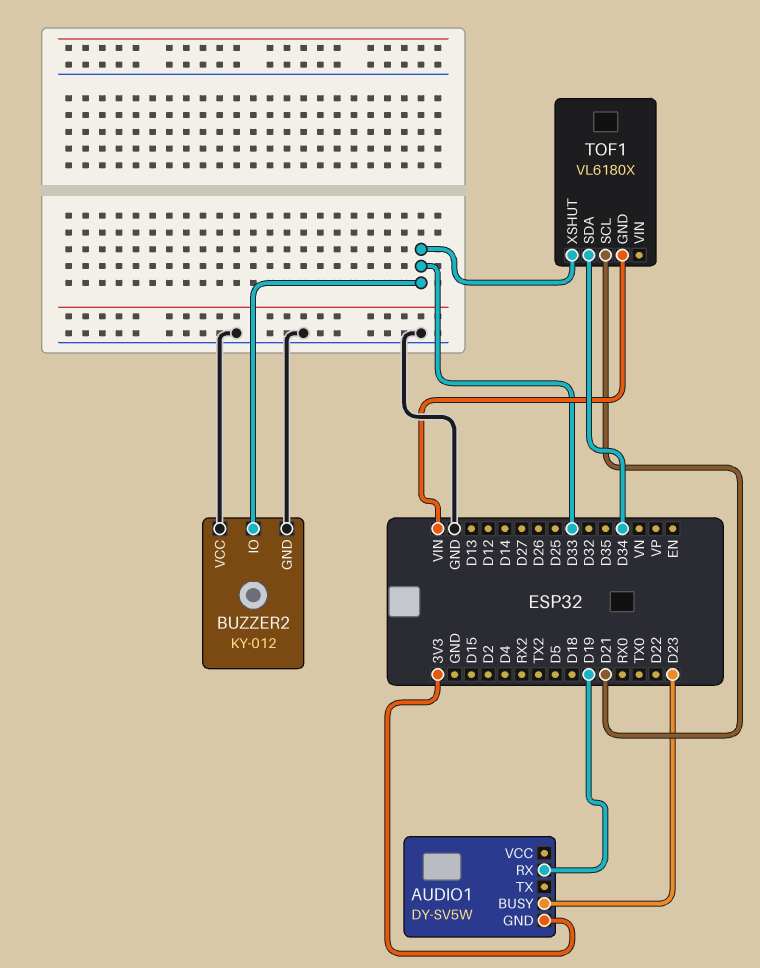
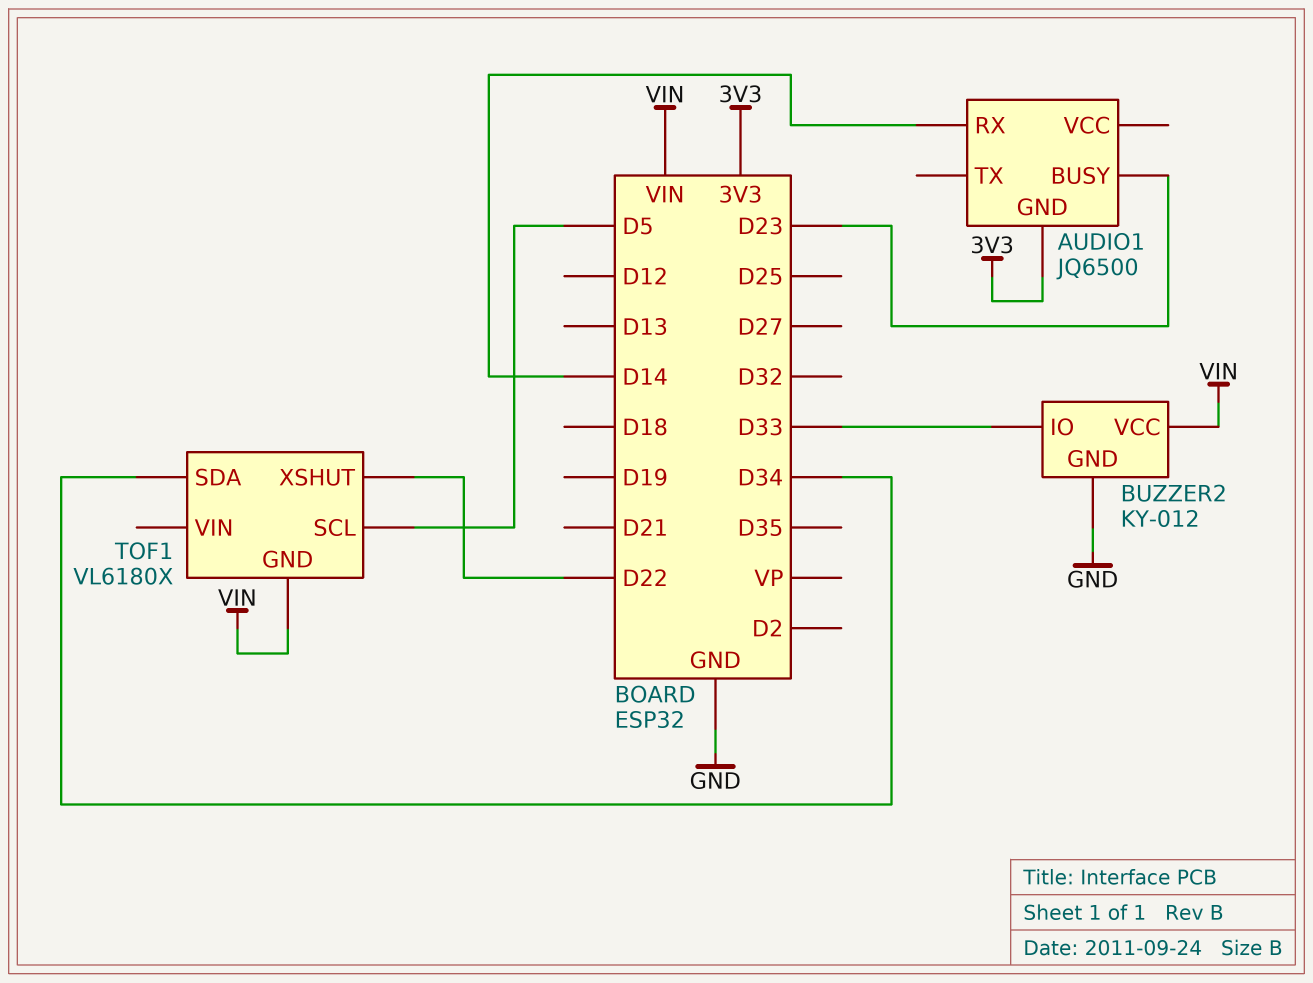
AUDIO1: DY-SV5W -> JQ6500
AUDIO1 pin RX: D19 -> D14
BUZZER2 pin VCC: GND -> VIN
TOF1 pin SCL: D21 -> D5
TOF1 pin XSHUT: D33 -> D22

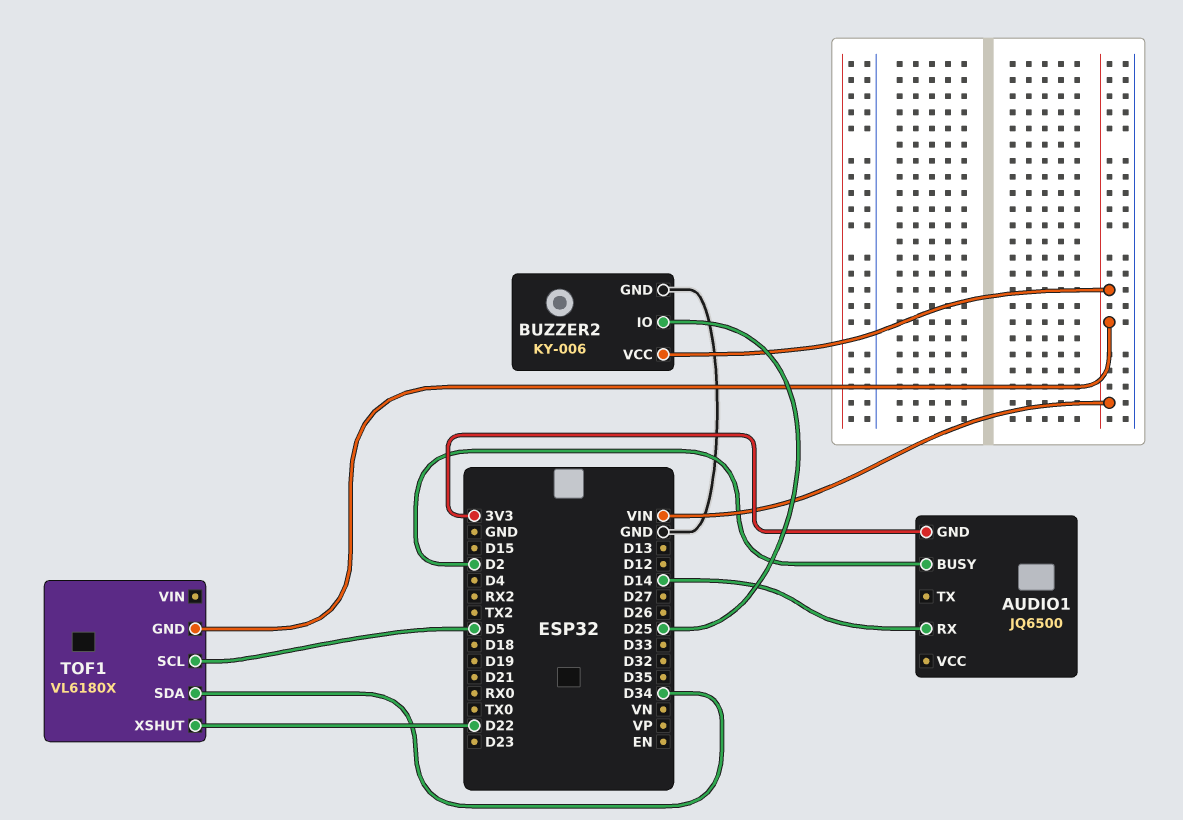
AUDIO1 pin BUSY: D23 -> D2
BUZZER2: KY-012 -> KY-006
BUZZER2 pin IO: D33 -> D25

